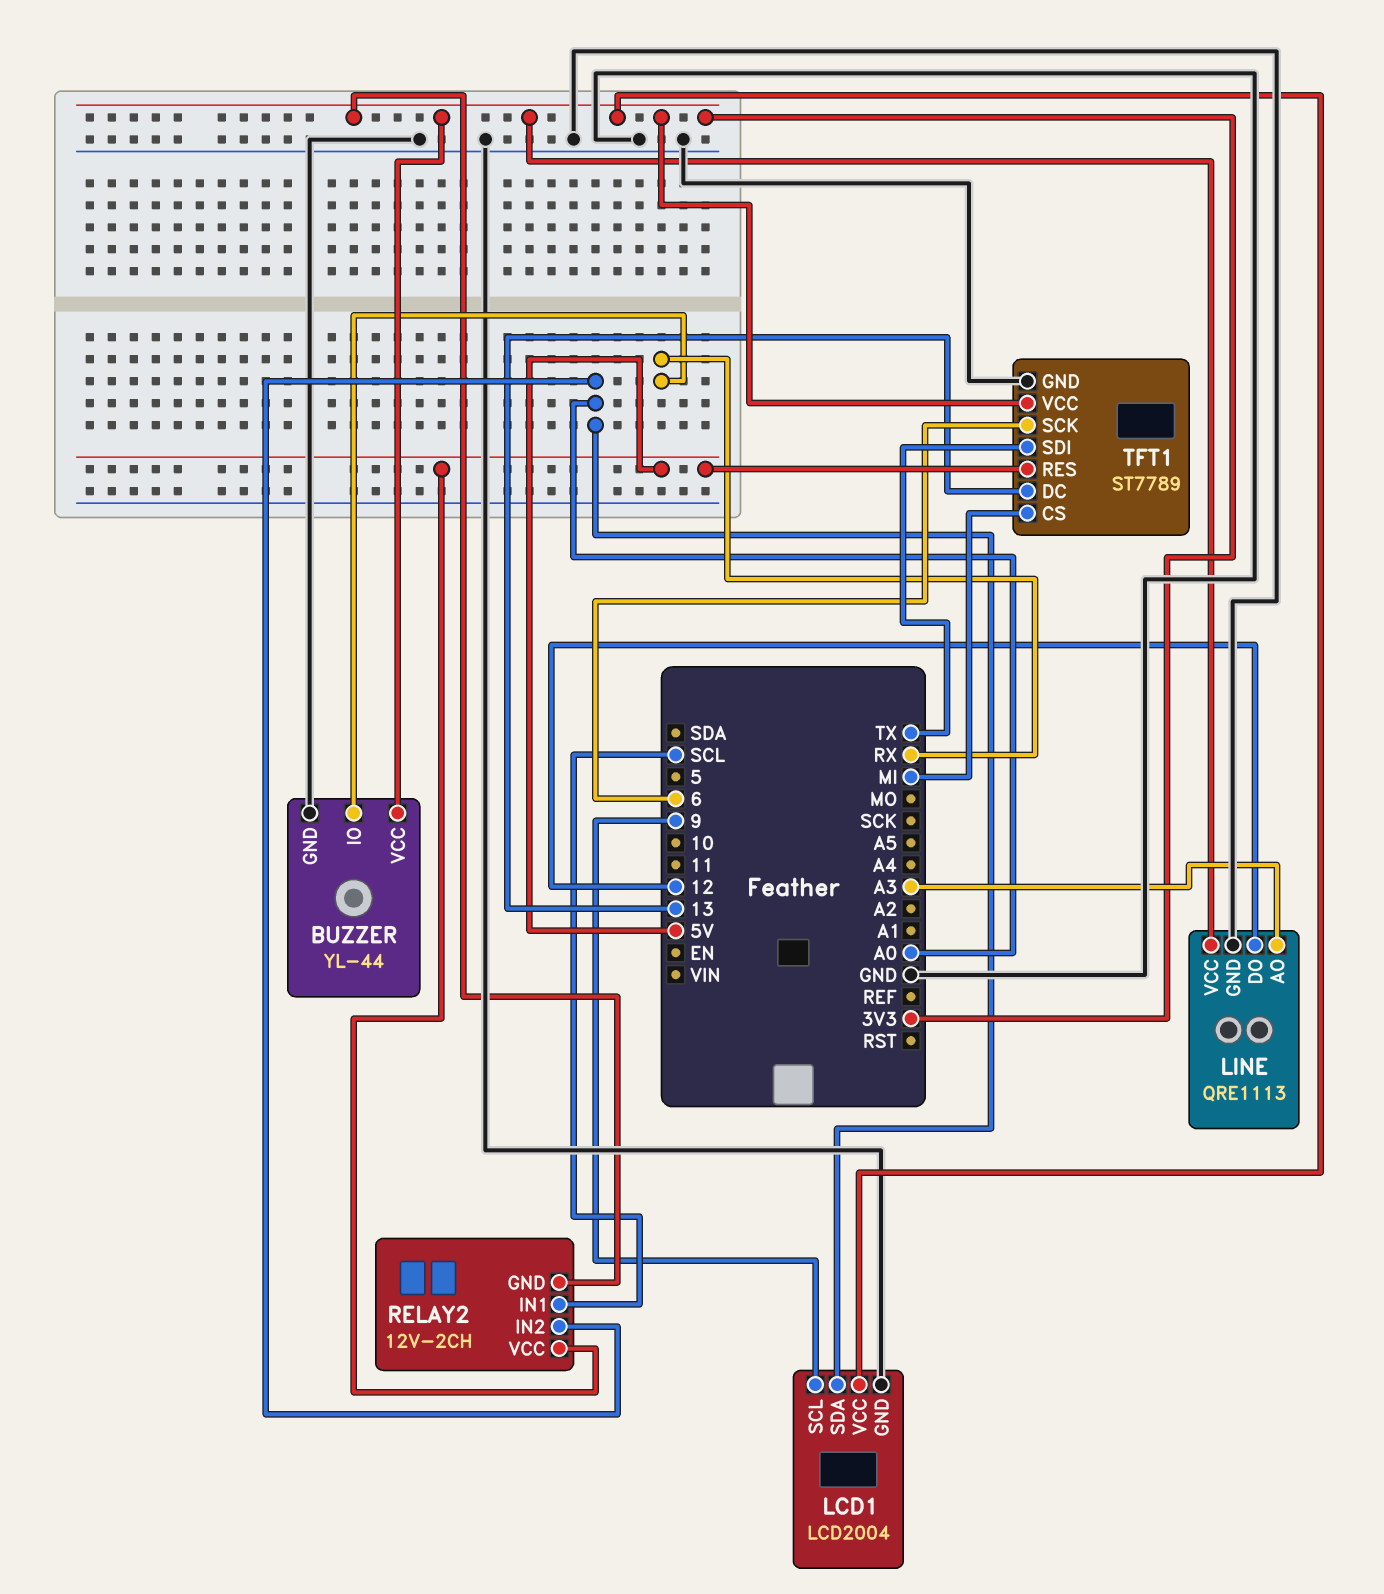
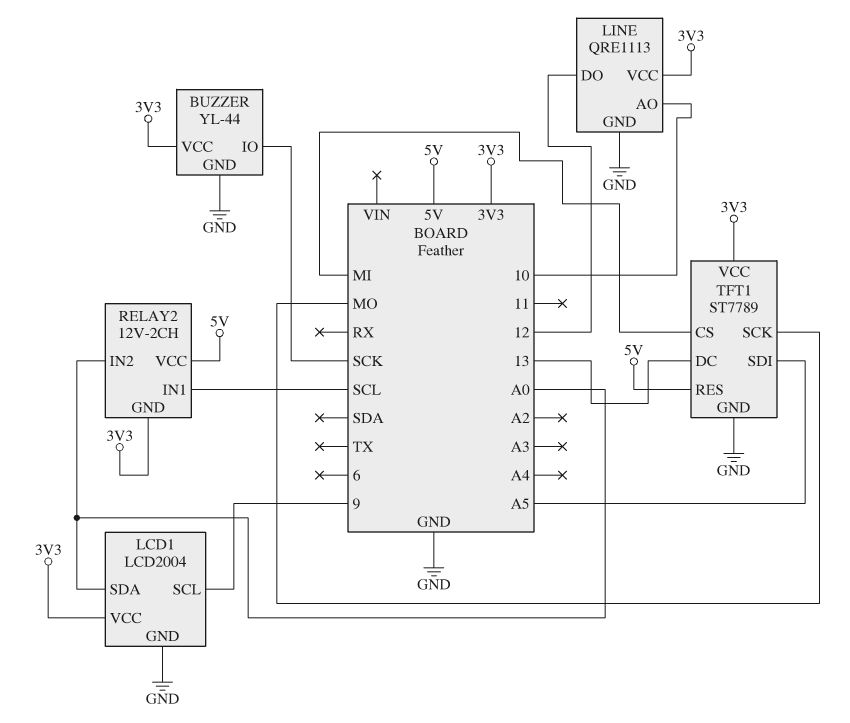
BUZZER pin IO: RX -> SCK
LINE pin AO: A3 -> 10
TFT1 pin SCK: 6 -> MO
TFT1 pin SDI: TX -> A5

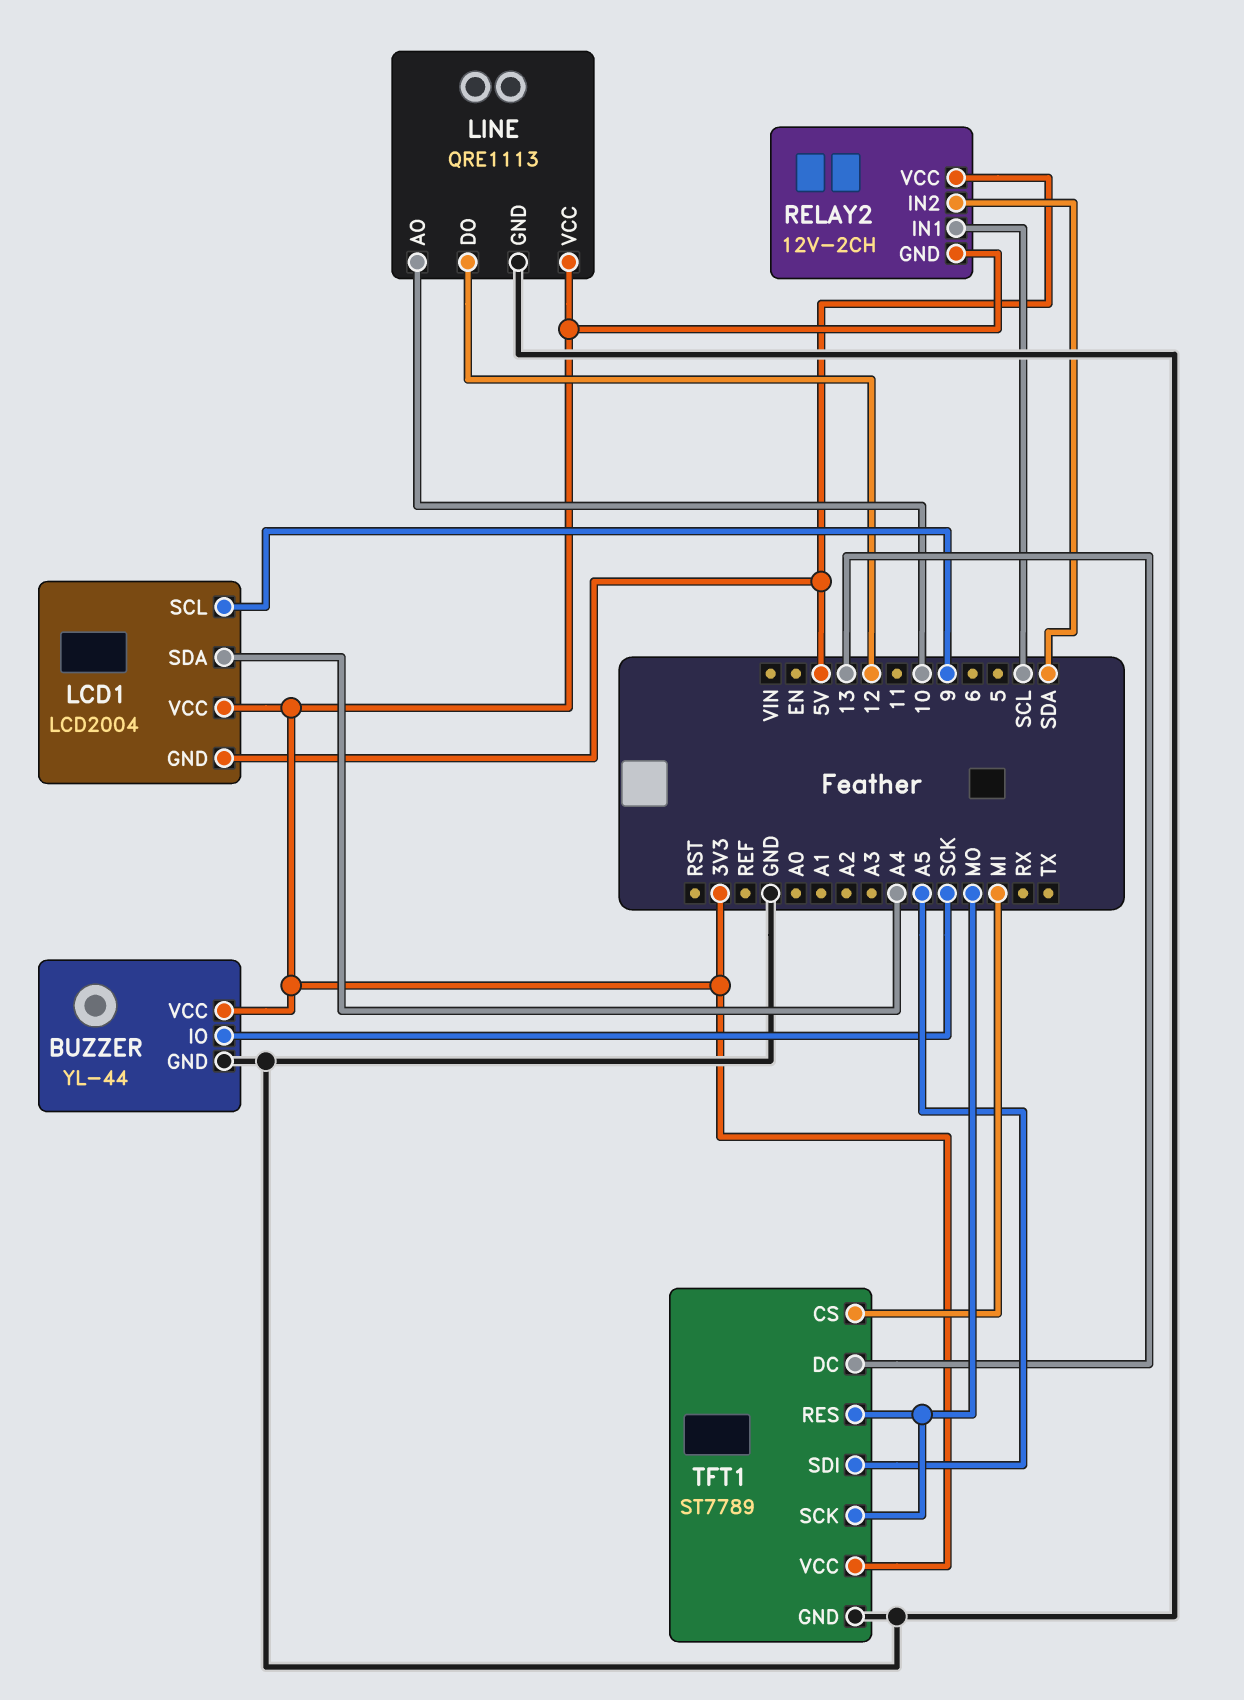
LCD1 pin GND: GND -> 5V
LCD1 pin SDA: A0 -> A4
RELAY2 pin IN2: A0 -> SDA
TFT1 pin RES: 5V -> MO

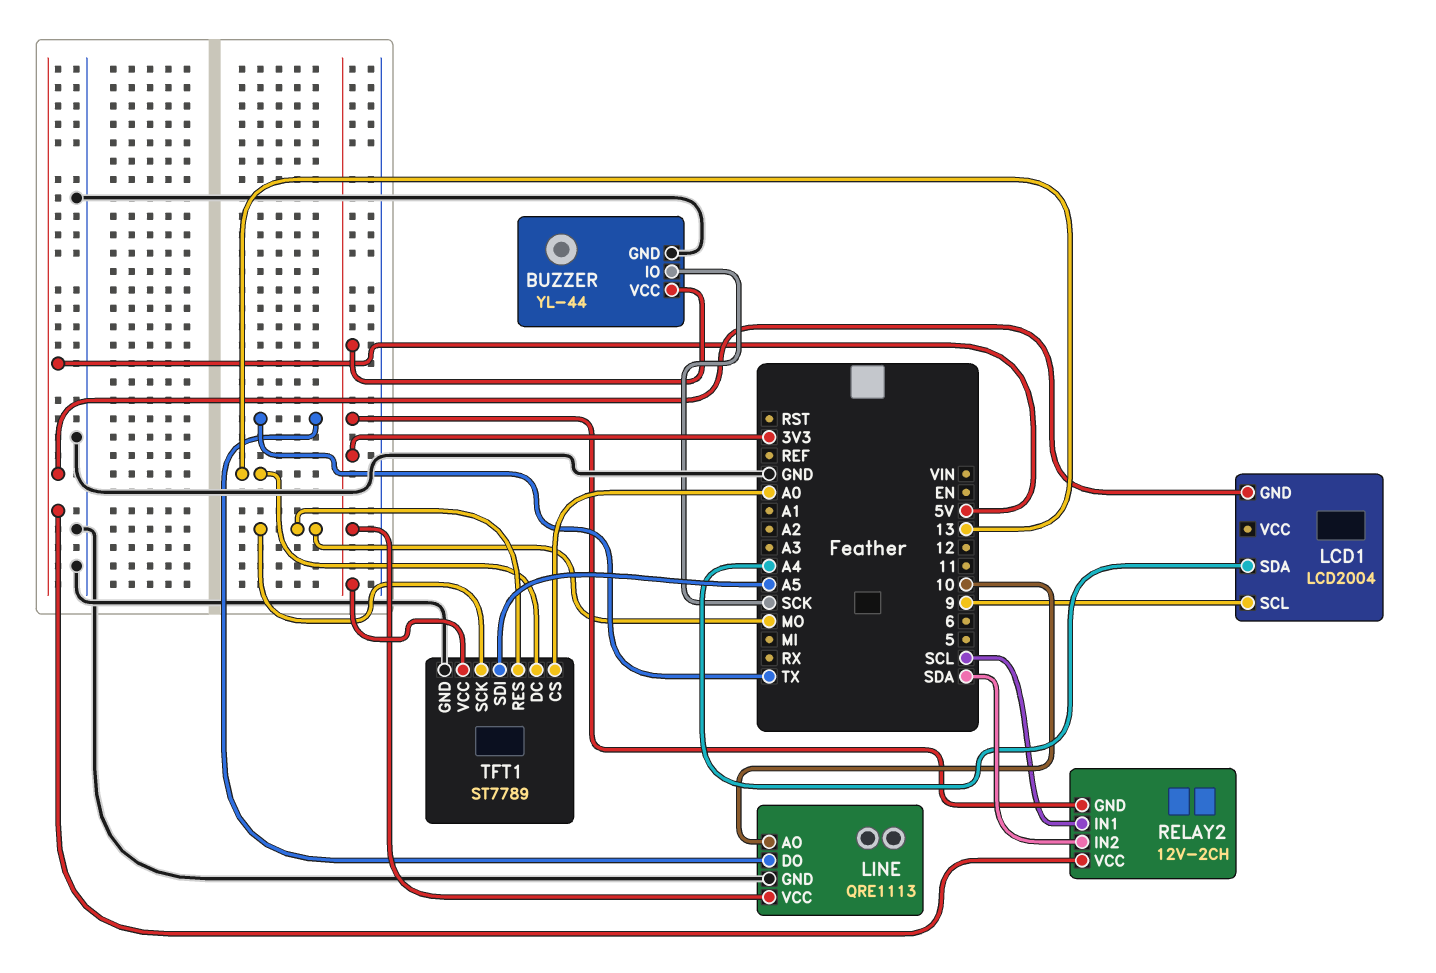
LCD1 pin VCC: 3V3 -> none
LINE pin DO: 12 -> TX
TFT1 pin CS: MI -> A0

